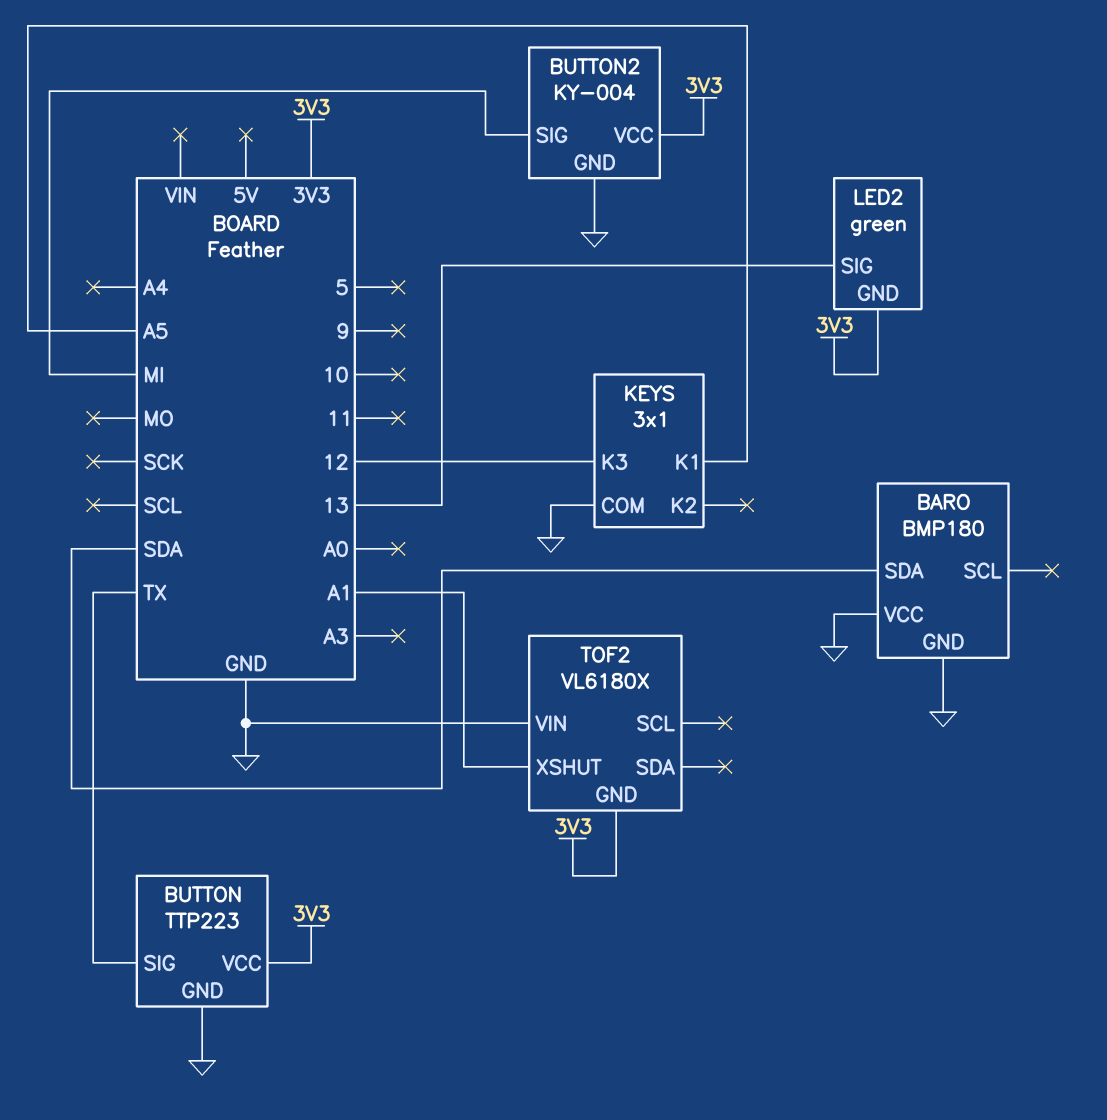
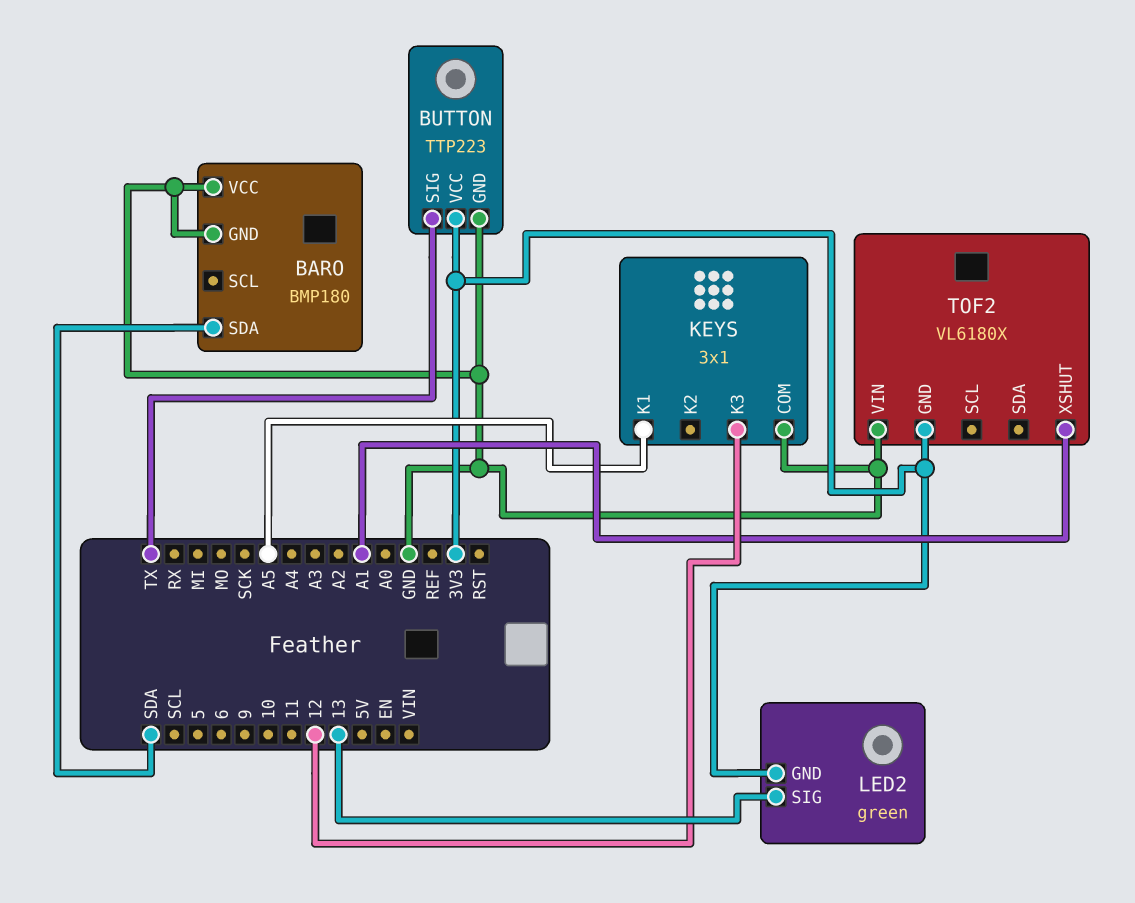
BUTTON2: KY-004 -> none
BUTTON2 pin GND: GND -> none
BUTTON2 pin SIG: MI -> none
BUTTON2 pin VCC: 3V3 -> none

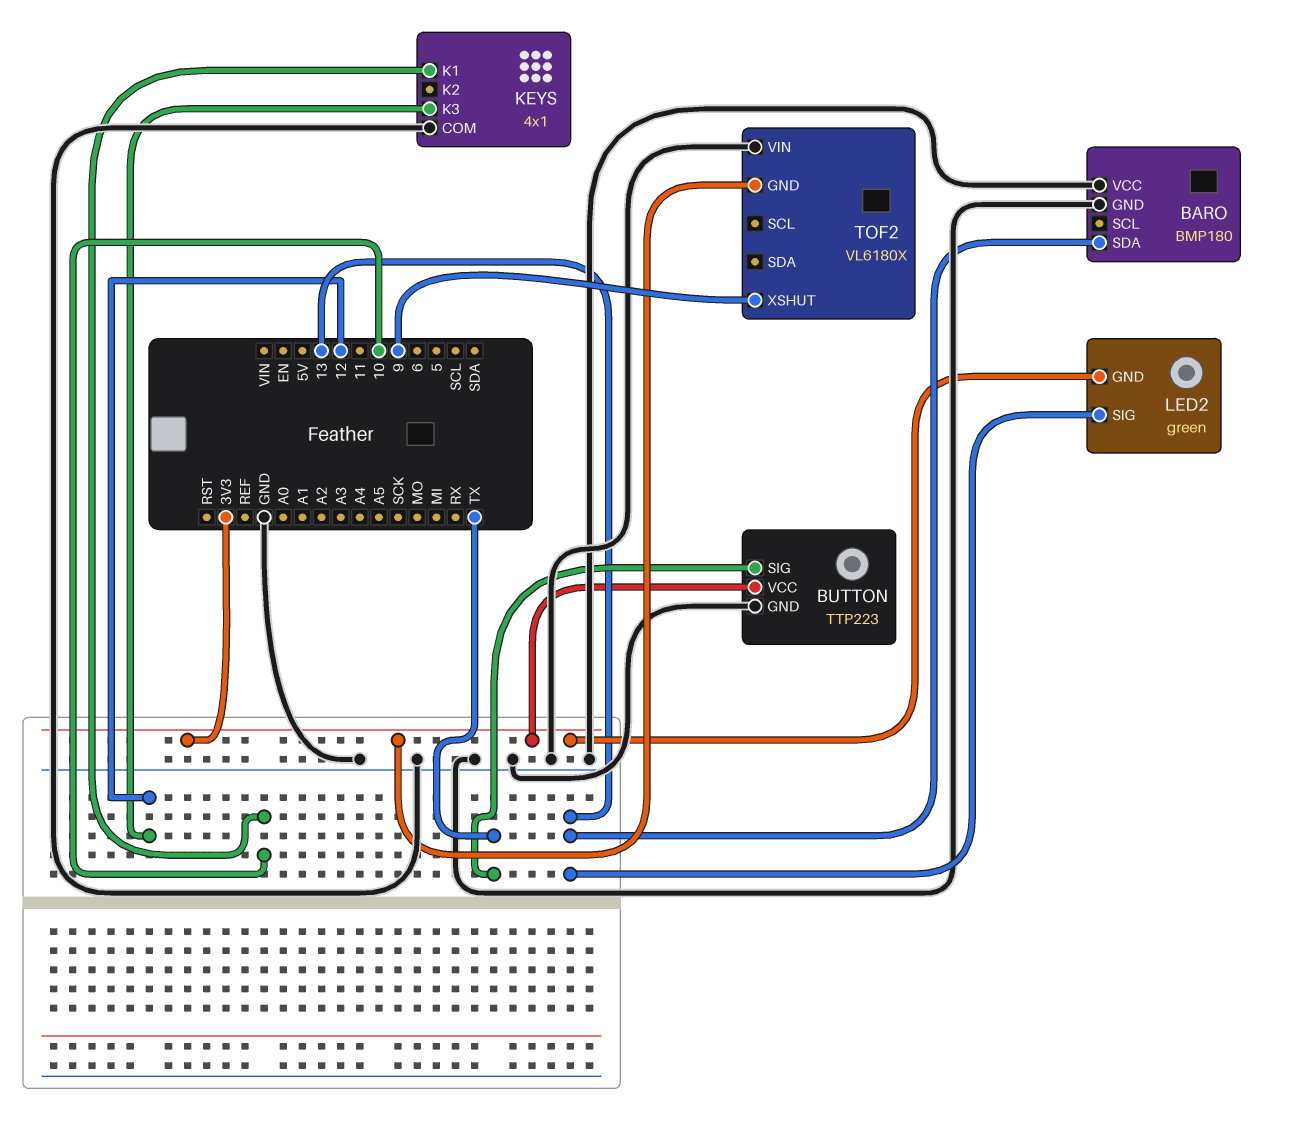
BARO pin SDA: SDA -> 13
KEYS: 3x1 -> 4x1
KEYS pin K1: A5 -> 10
TOF2 pin XSHUT: A1 -> 9

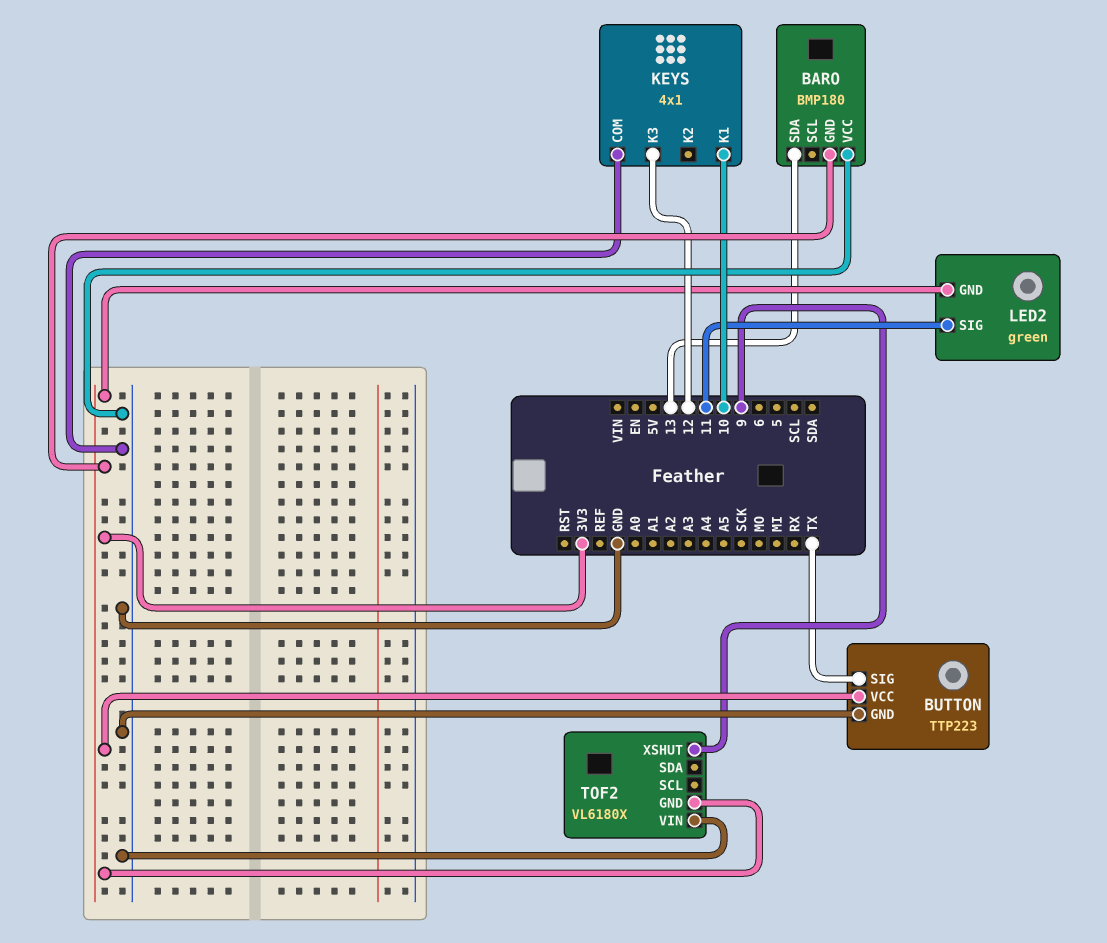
BARO pin GND: GND -> 3V3
LED2 pin SIG: 13 -> 11

